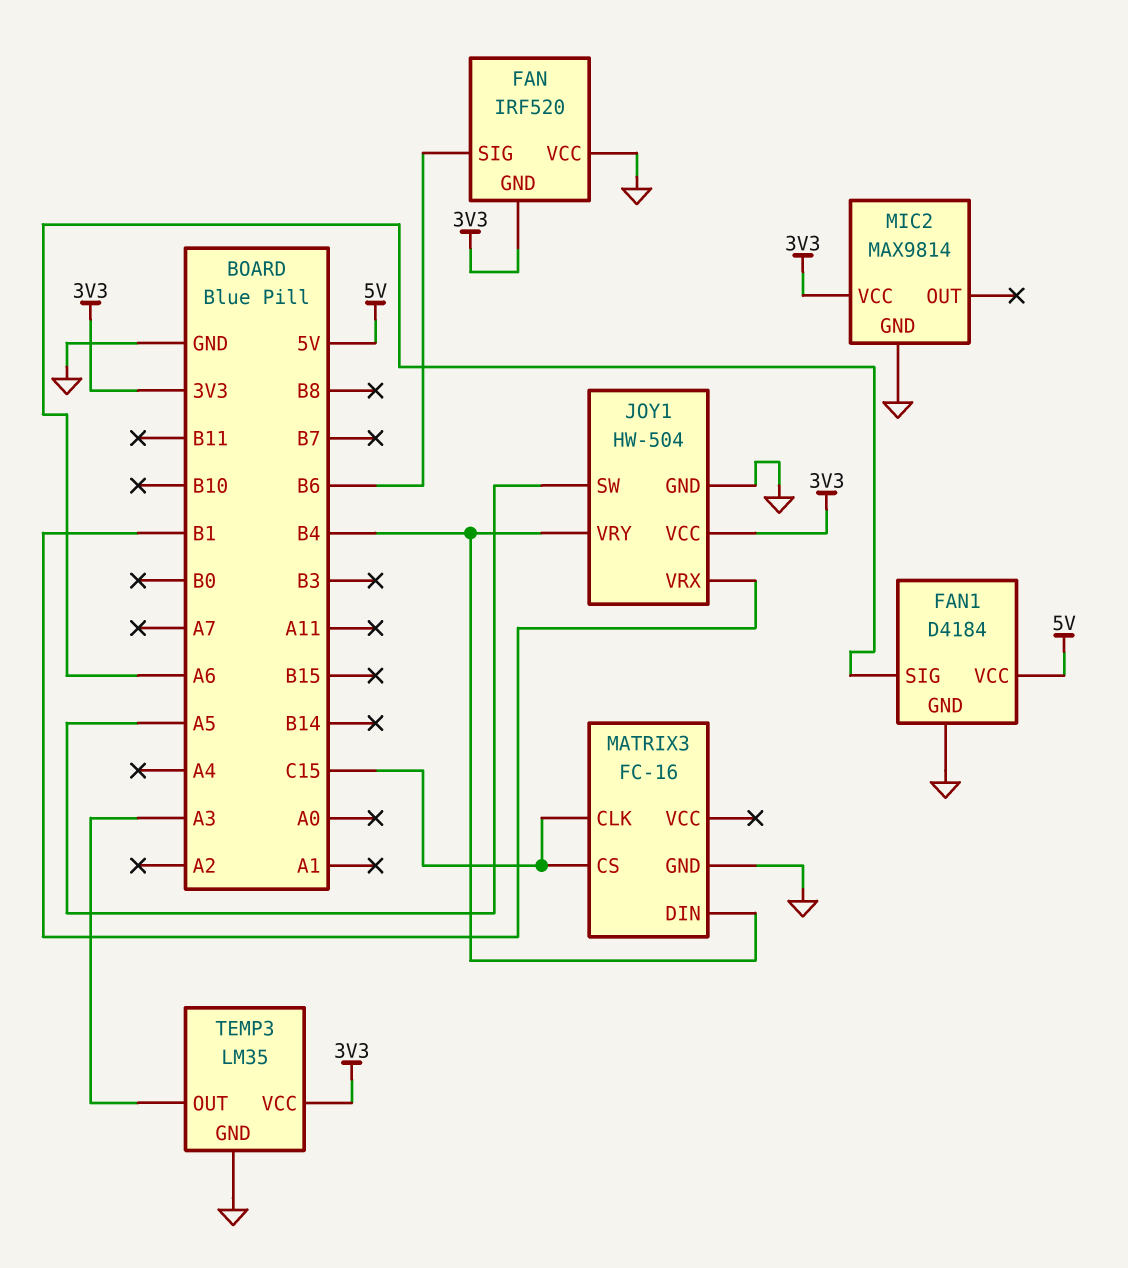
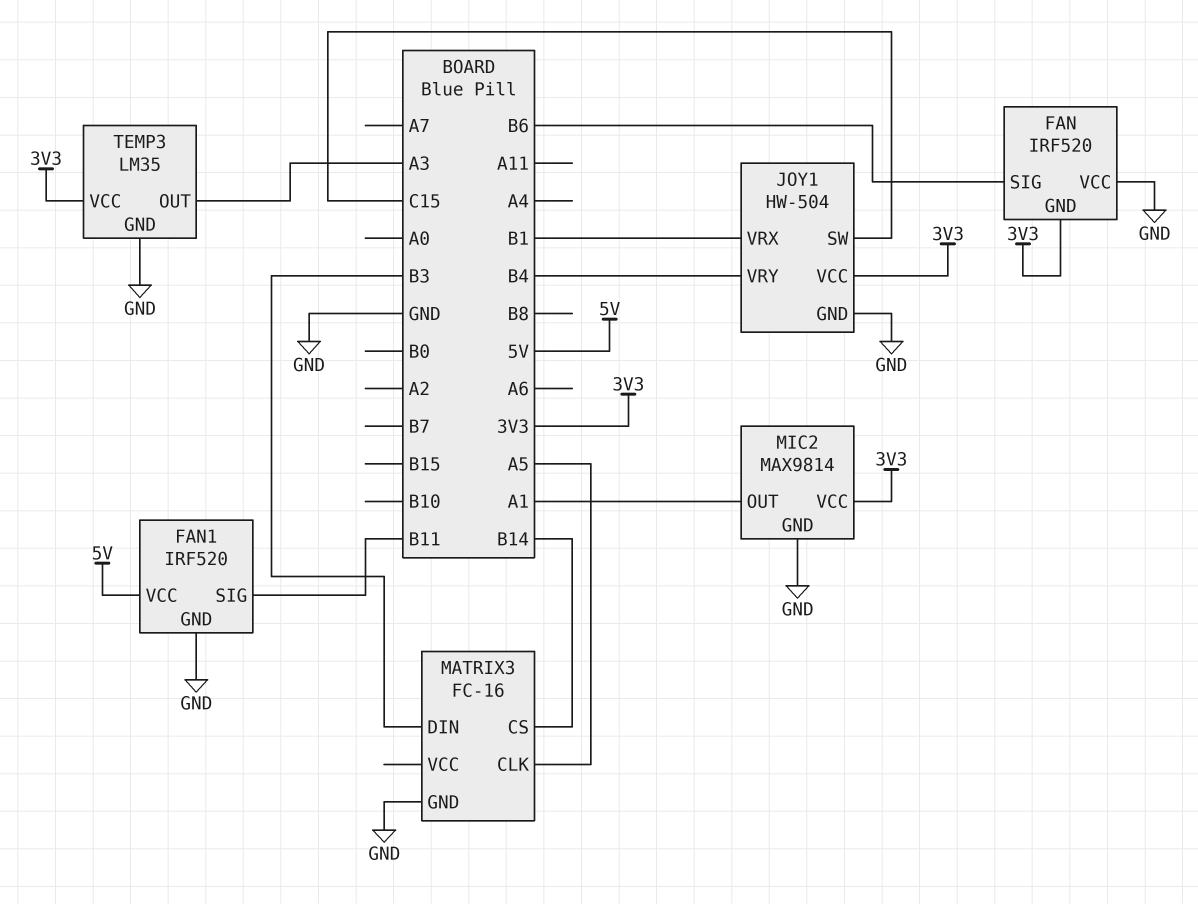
FAN1: D4184 -> IRF520
FAN1 pin SIG: A6 -> B11
JOY1 pin SW: A5 -> C15
MATRIX3 pin CLK: C15 -> A5
MATRIX3 pin CS: C15 -> B14
MATRIX3 pin DIN: B4 -> B3
MIC2 pin OUT: none -> A1

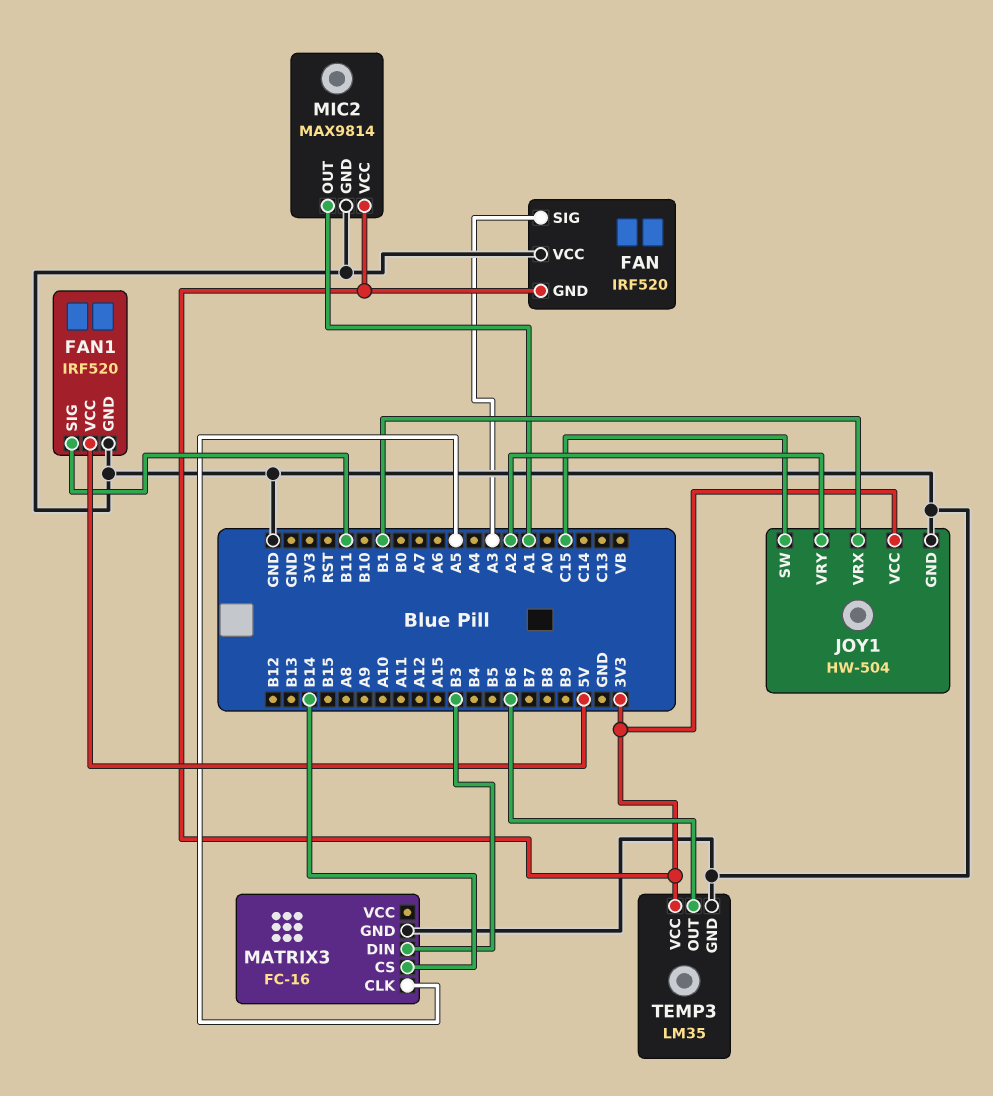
FAN pin SIG: B6 -> A3
JOY1 pin VRY: B4 -> A2
TEMP3 pin OUT: A3 -> B6

